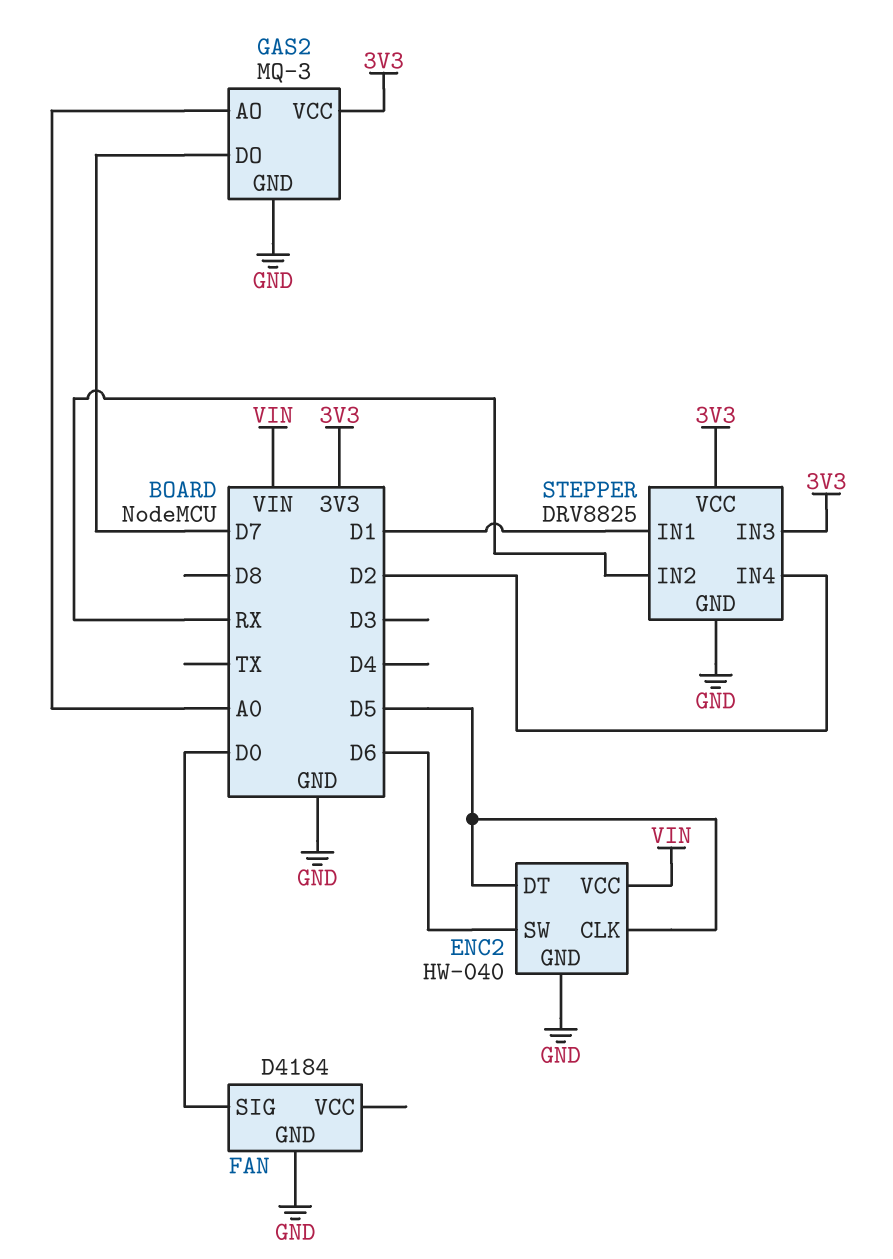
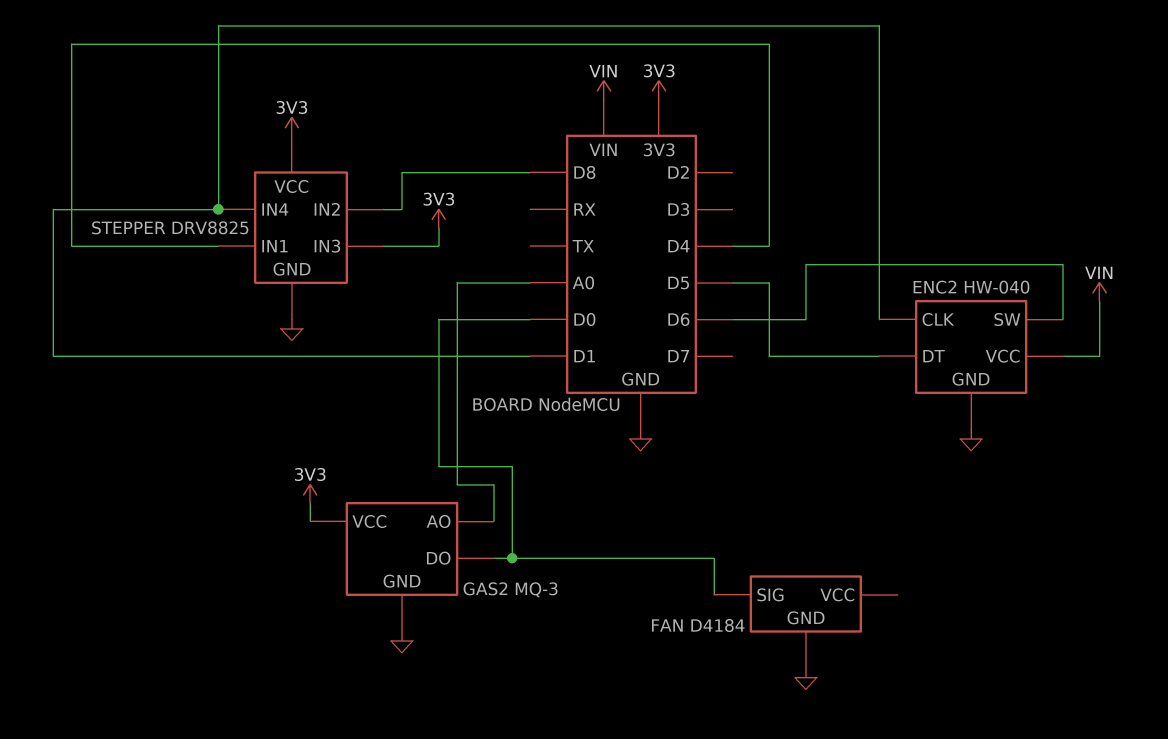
ENC2 pin CLK: D5 -> D1
GAS2 pin DO: D7 -> D0
STEPPER pin IN1: D1 -> D4
STEPPER pin IN2: RX -> D8
STEPPER pin IN4: D2 -> D1

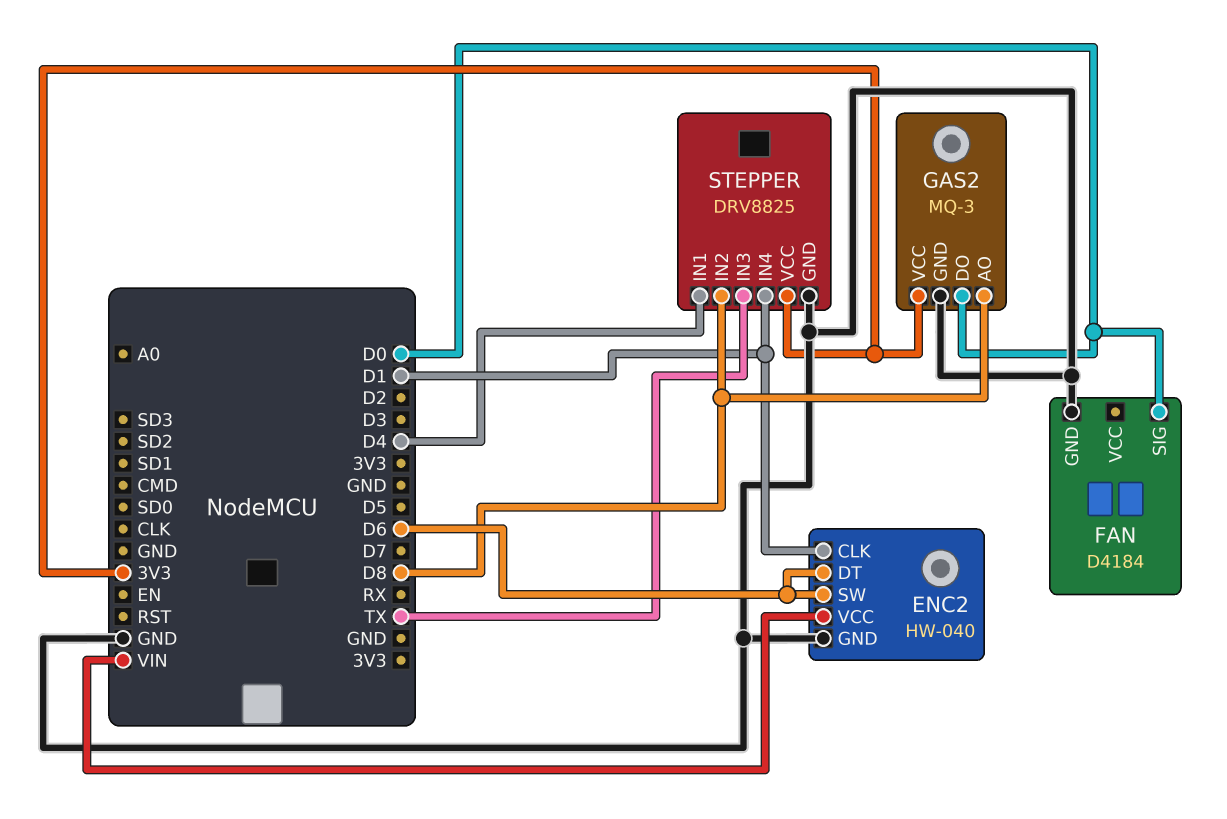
ENC2 pin DT: D5 -> D6
GAS2 pin AO: A0 -> D8
STEPPER pin IN3: 3V3 -> TX

